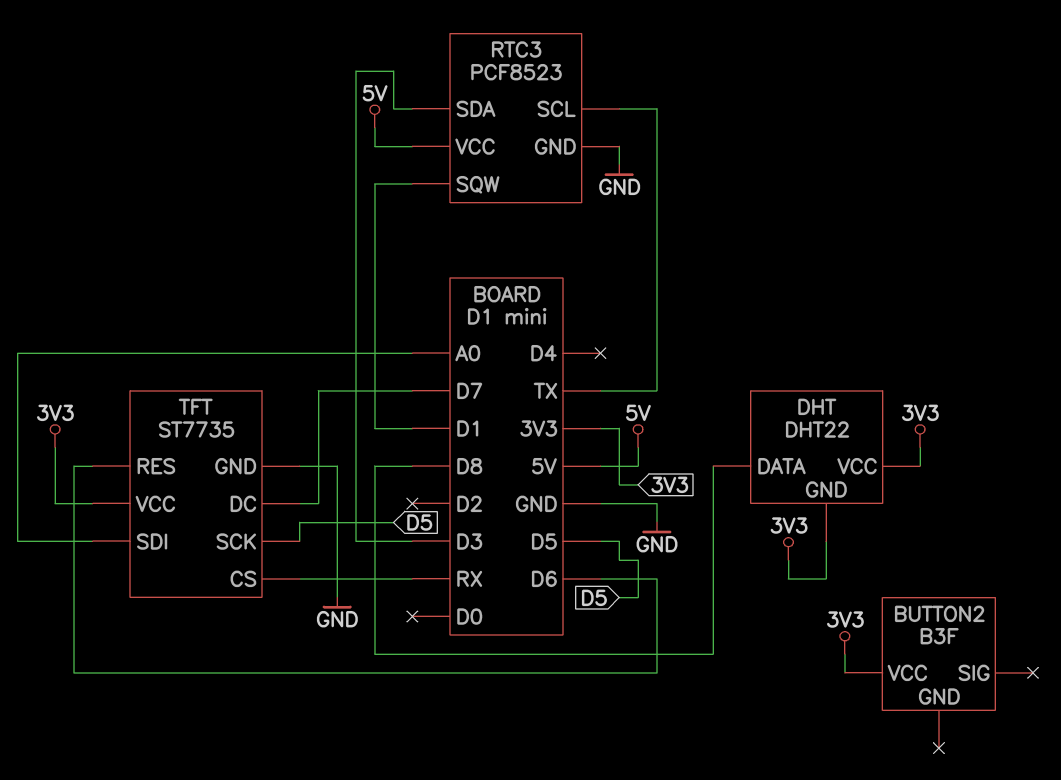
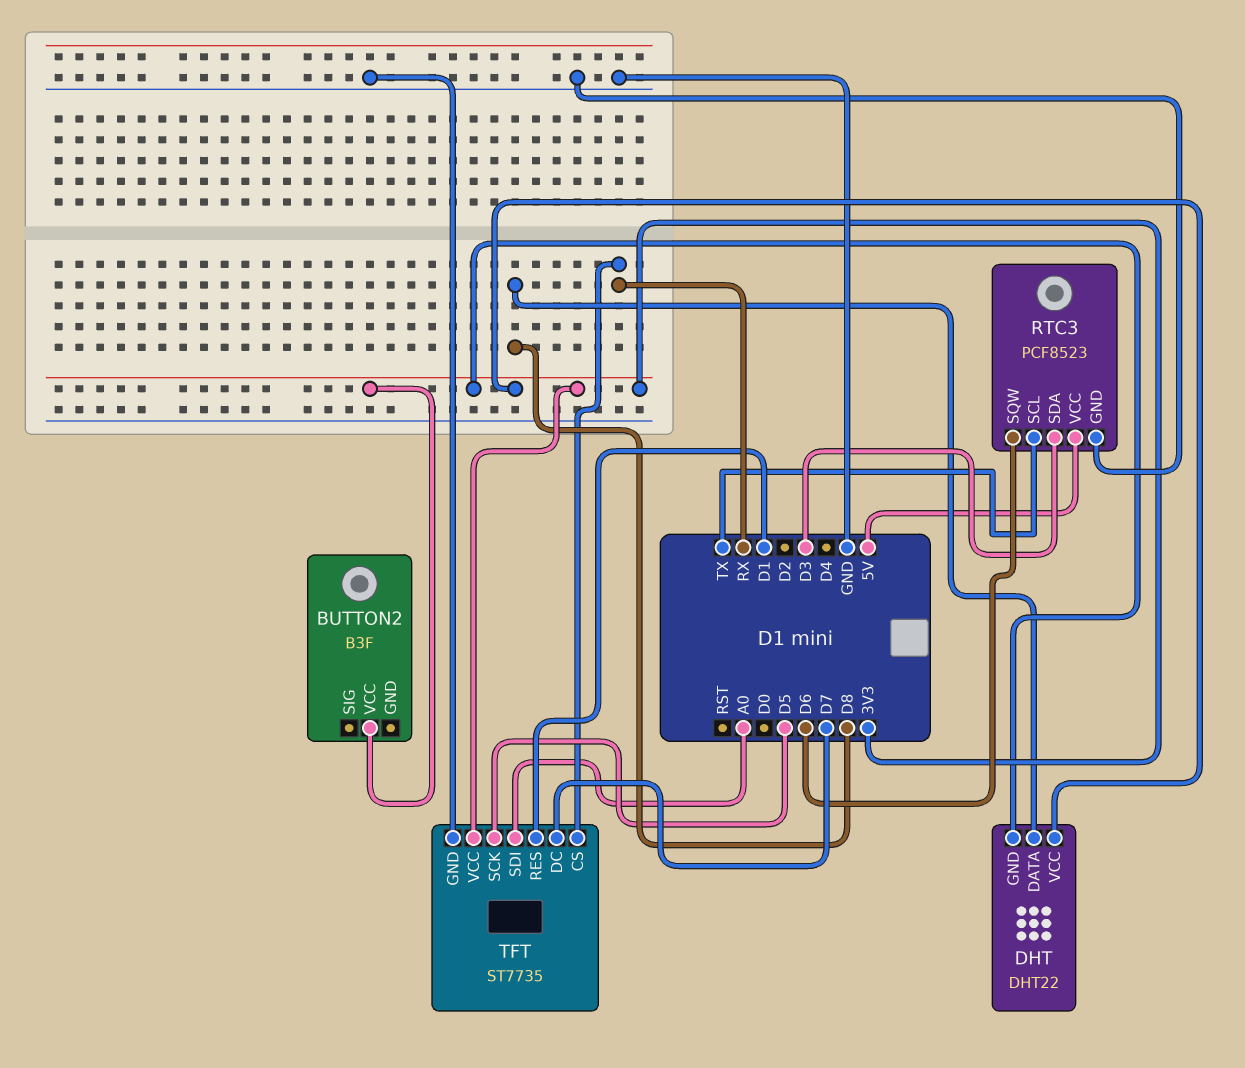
RTC3 pin SQW: D1 -> D6
TFT pin RES: D6 -> D1

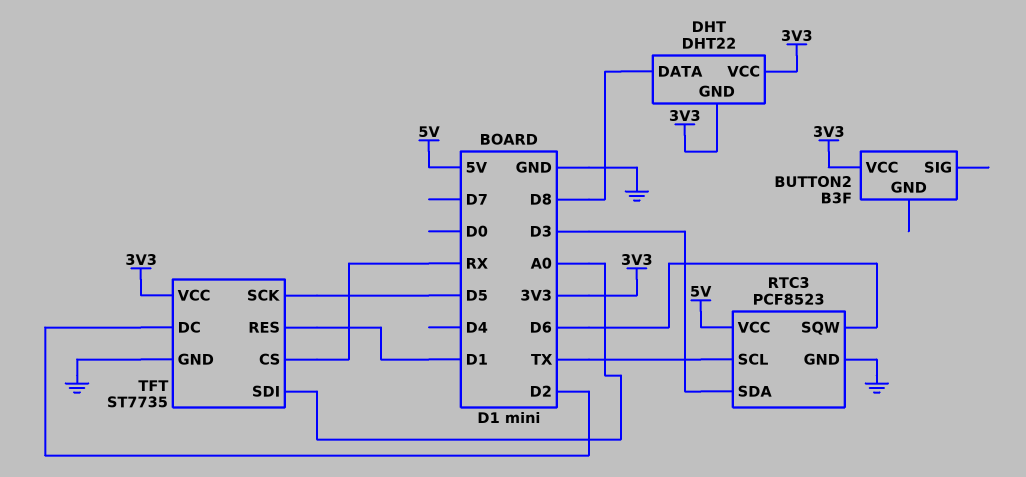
TFT pin DC: D7 -> D2

